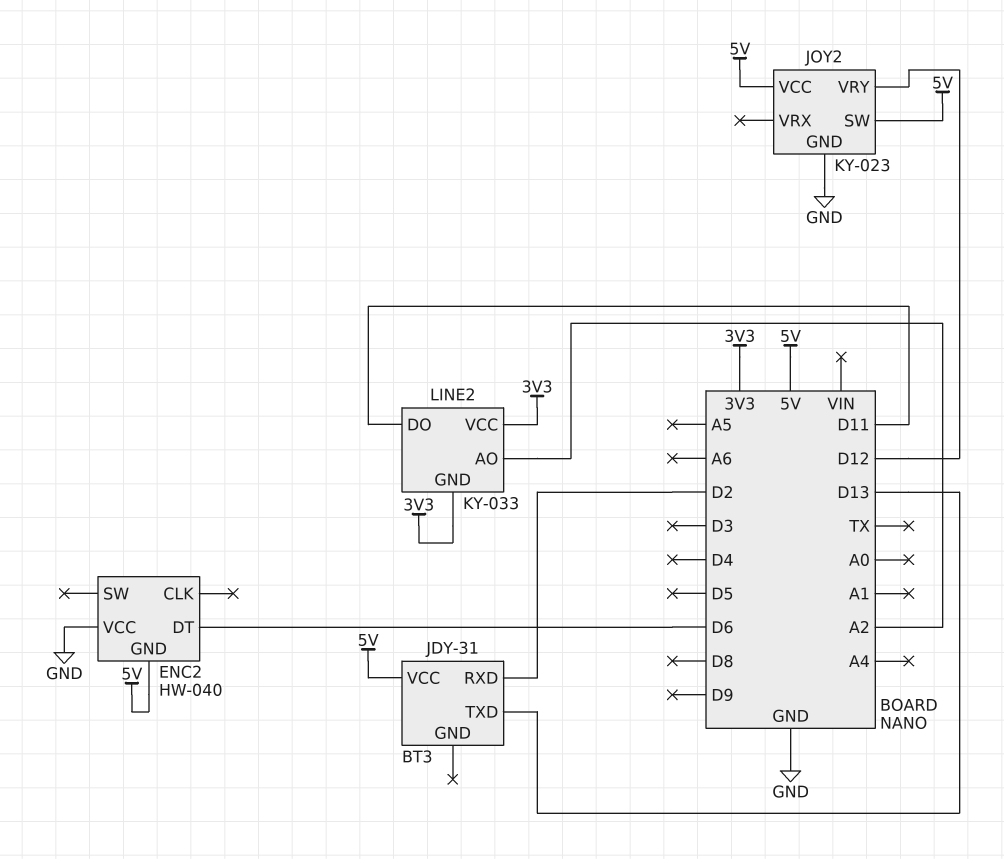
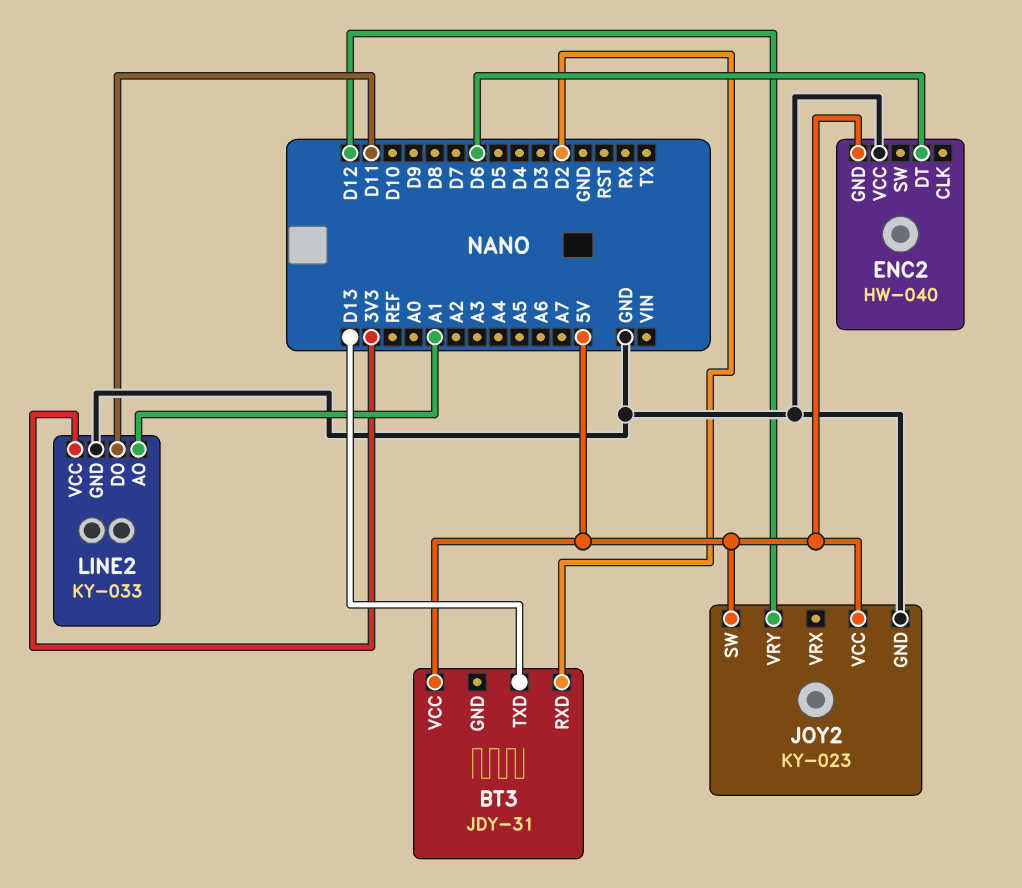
LINE2 pin AO: A2 -> A1
LINE2 pin GND: 3V3 -> GND

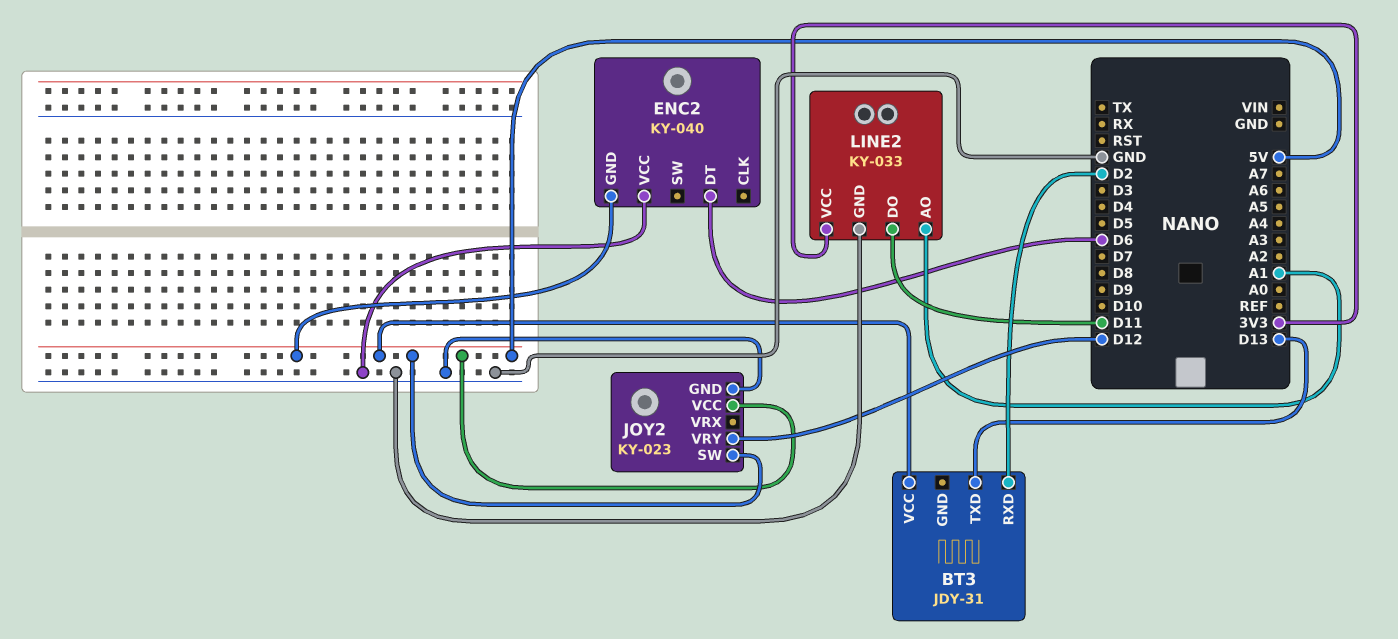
ENC2: HW-040 -> KY-040

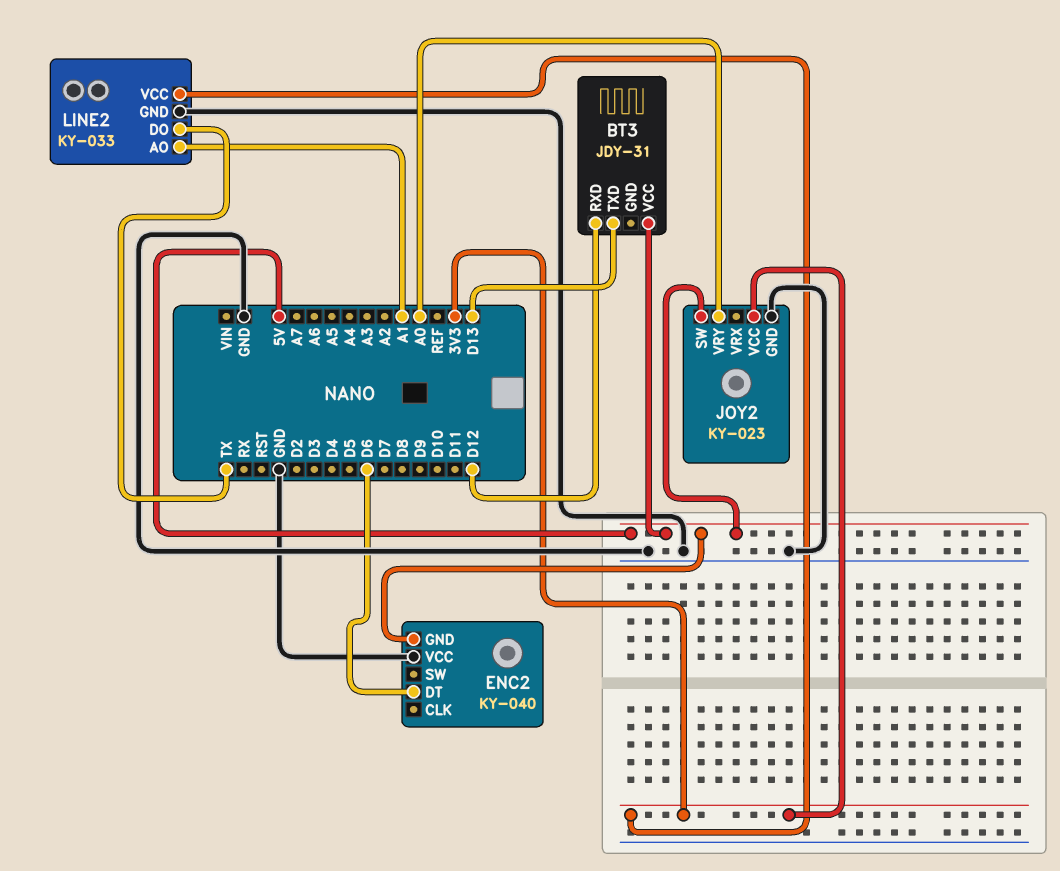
BT3 pin RXD: D2 -> D12
JOY2 pin VCC: 5V -> 3V3
JOY2 pin VRY: D12 -> A0
LINE2 pin DO: D11 -> TX

